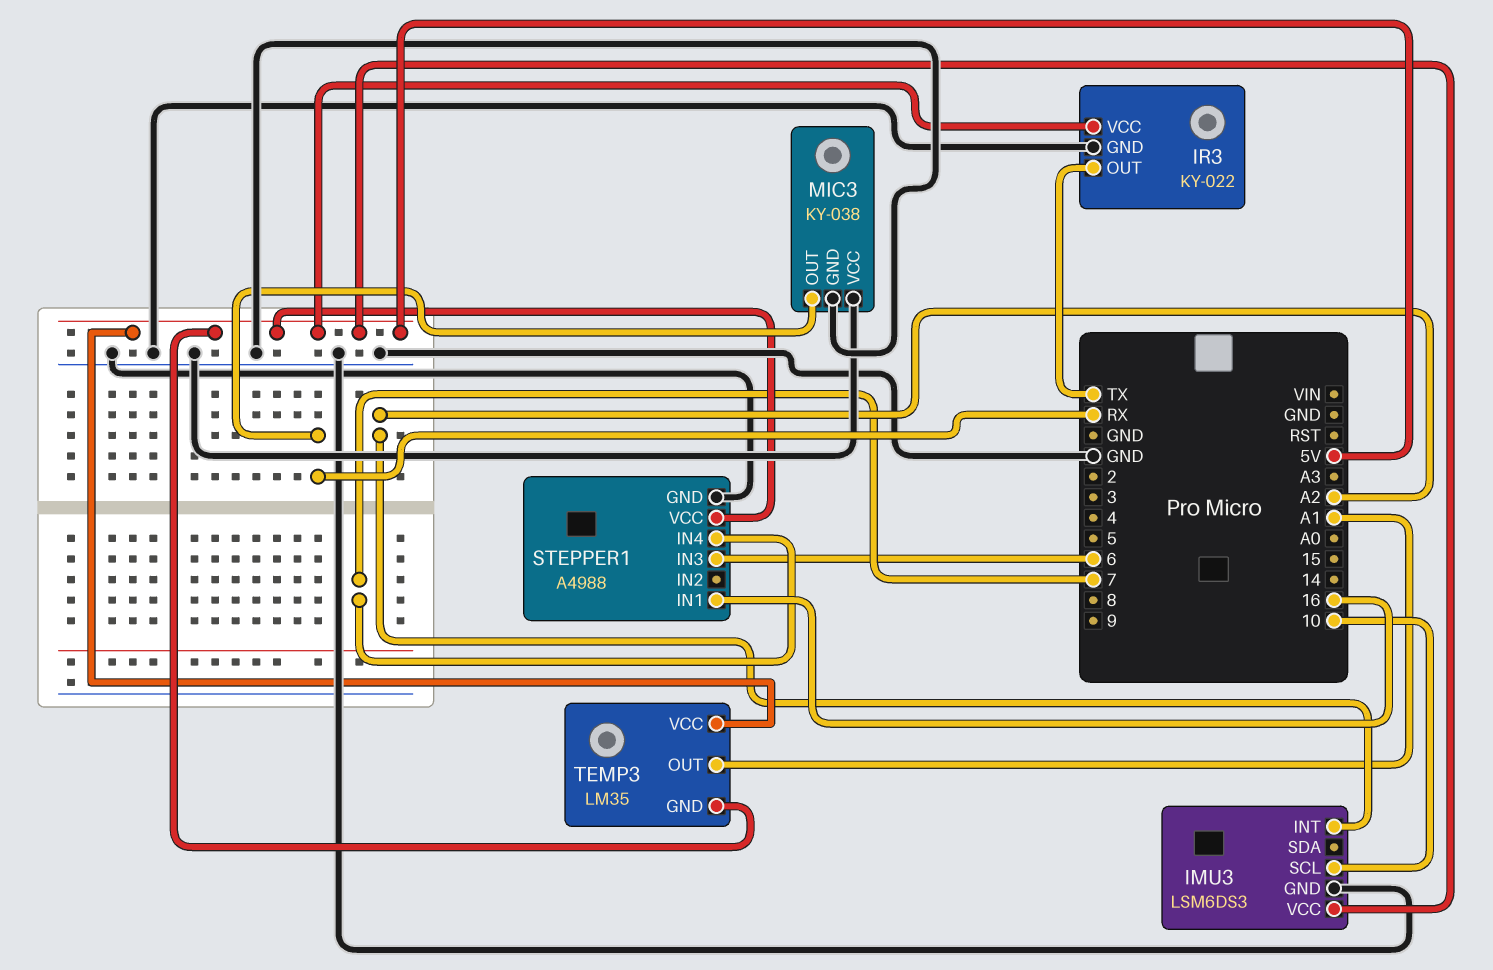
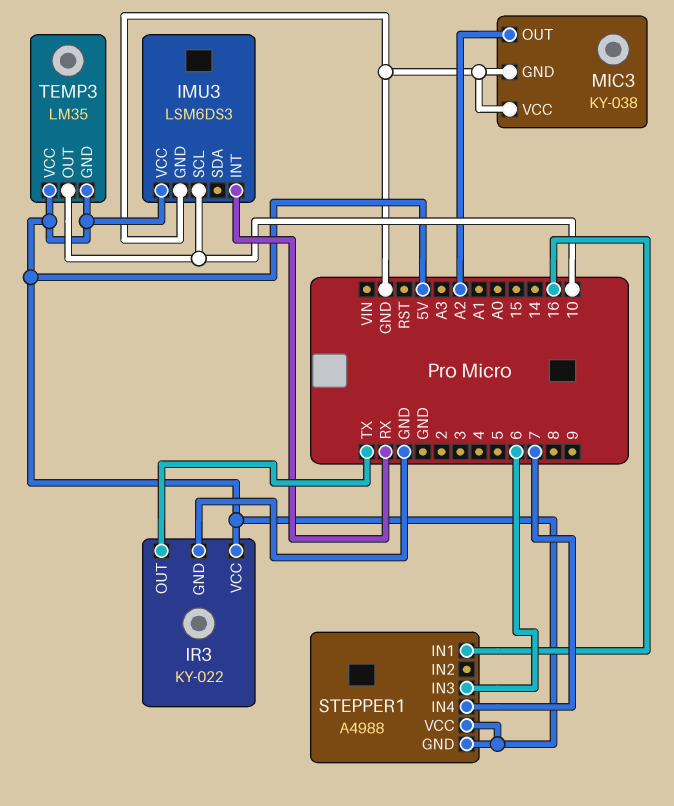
IMU3 pin INT: A2 -> RX
MIC3 pin OUT: RX -> A2
STEPPER1 pin GND: GND -> 5V
TEMP3 pin OUT: A1 -> 10

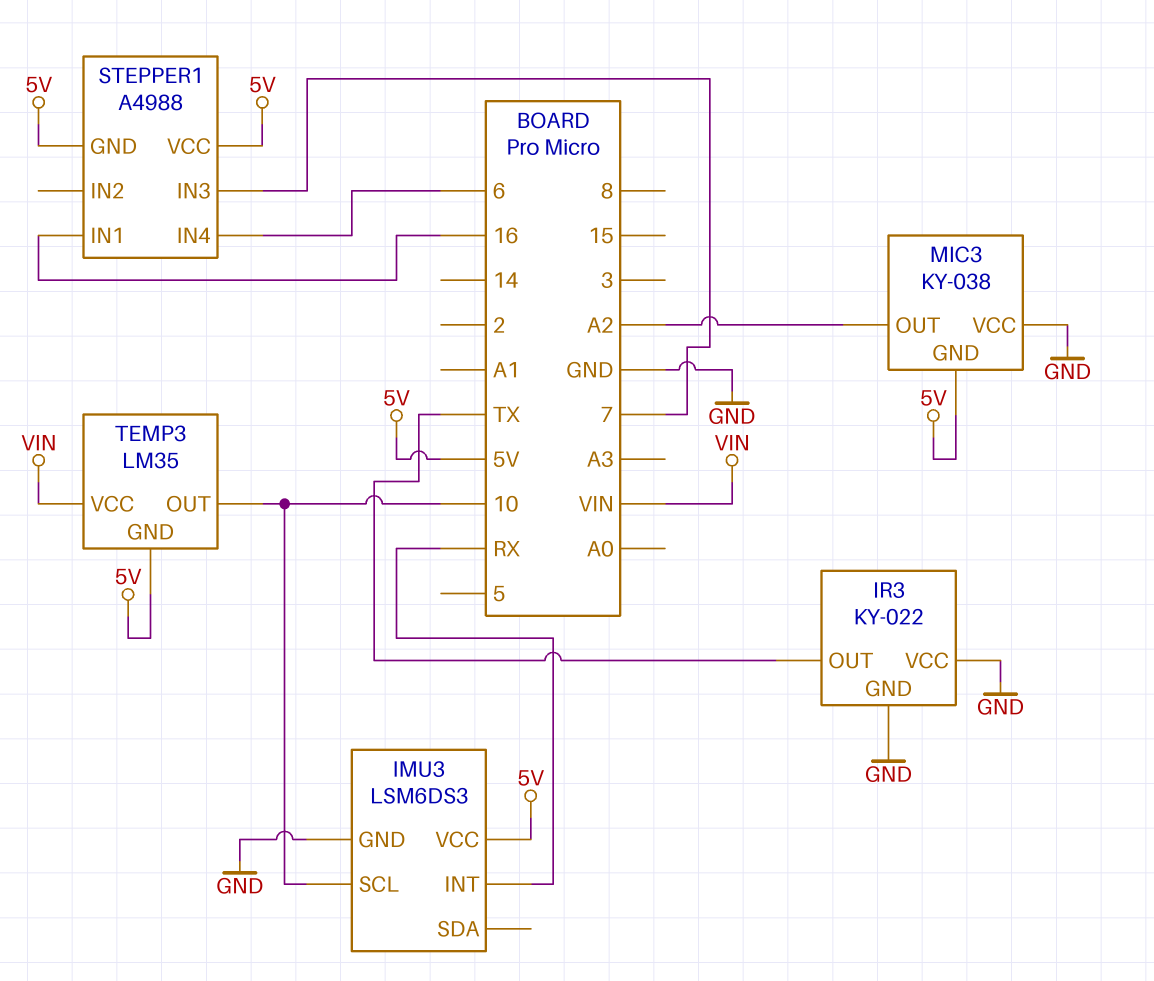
IR3 pin VCC: 5V -> GND
MIC3 pin GND: GND -> 5V
STEPPER1 pin IN3: 6 -> 7
STEPPER1 pin IN4: 7 -> 6
TEMP3 pin VCC: 5V -> VIN

